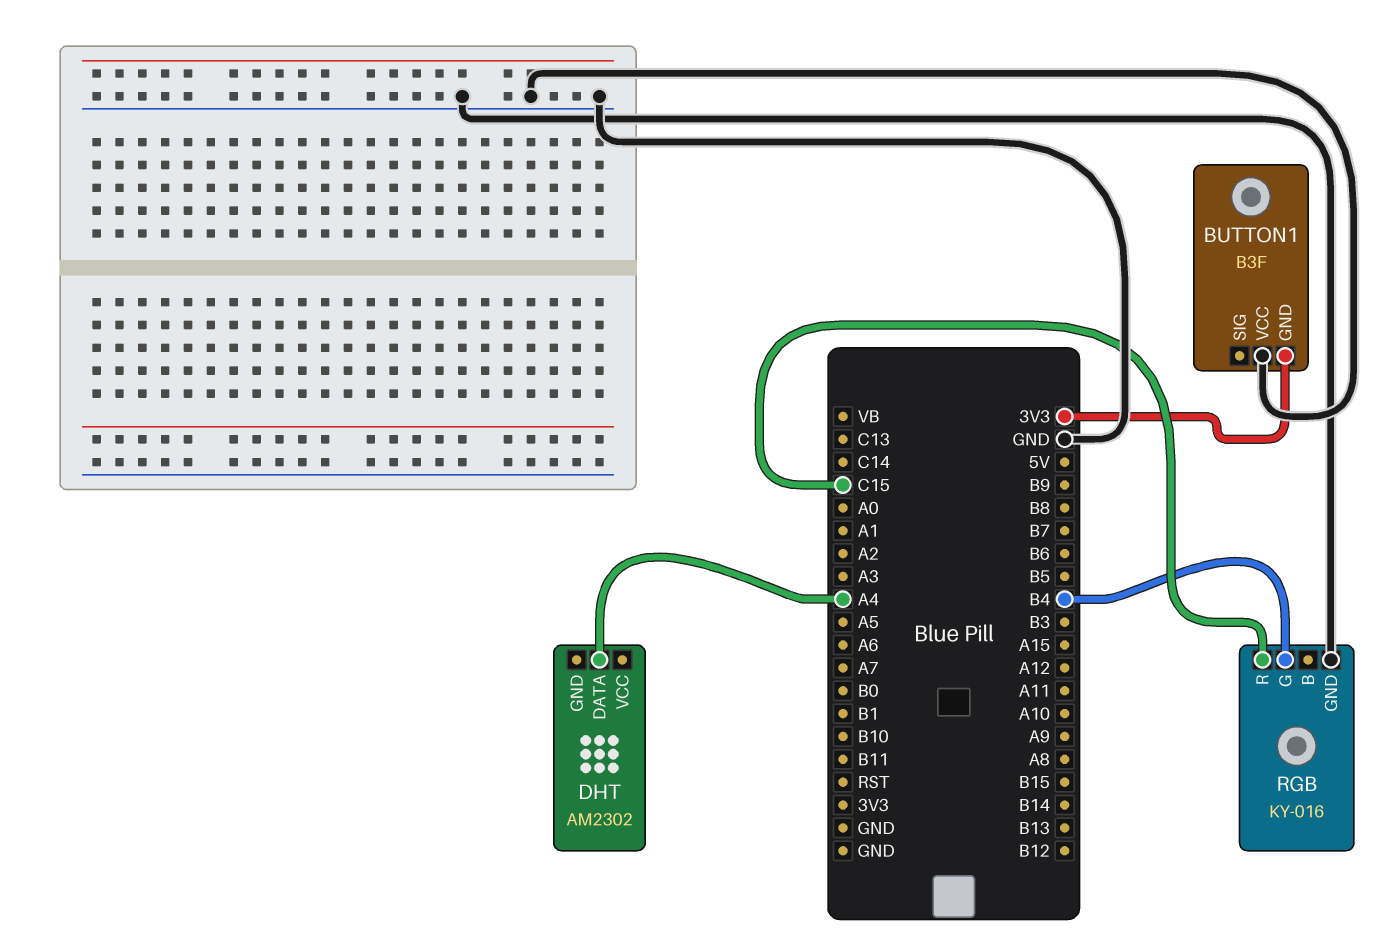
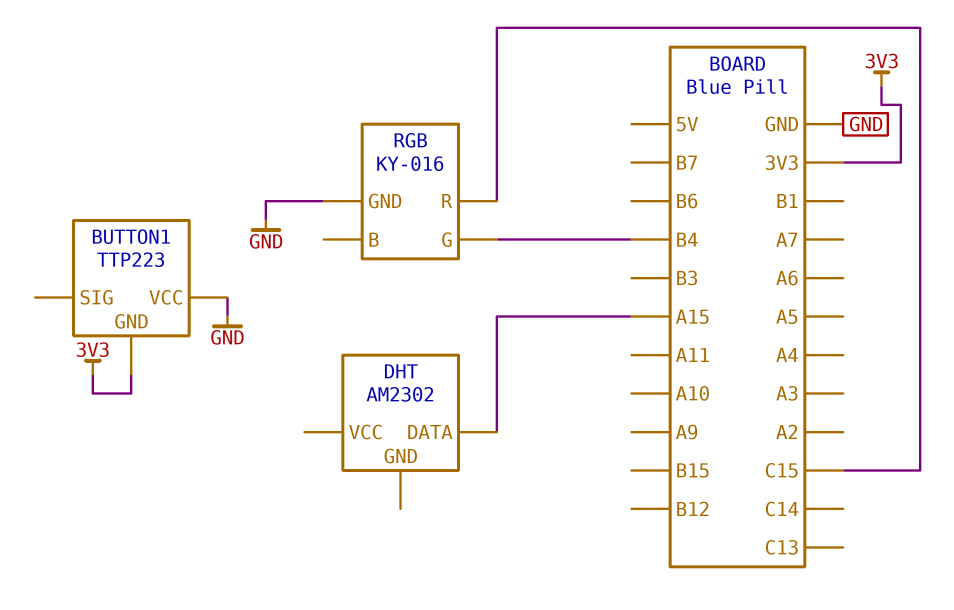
BUTTON1: B3F -> TTP223
DHT pin DATA: A4 -> A15

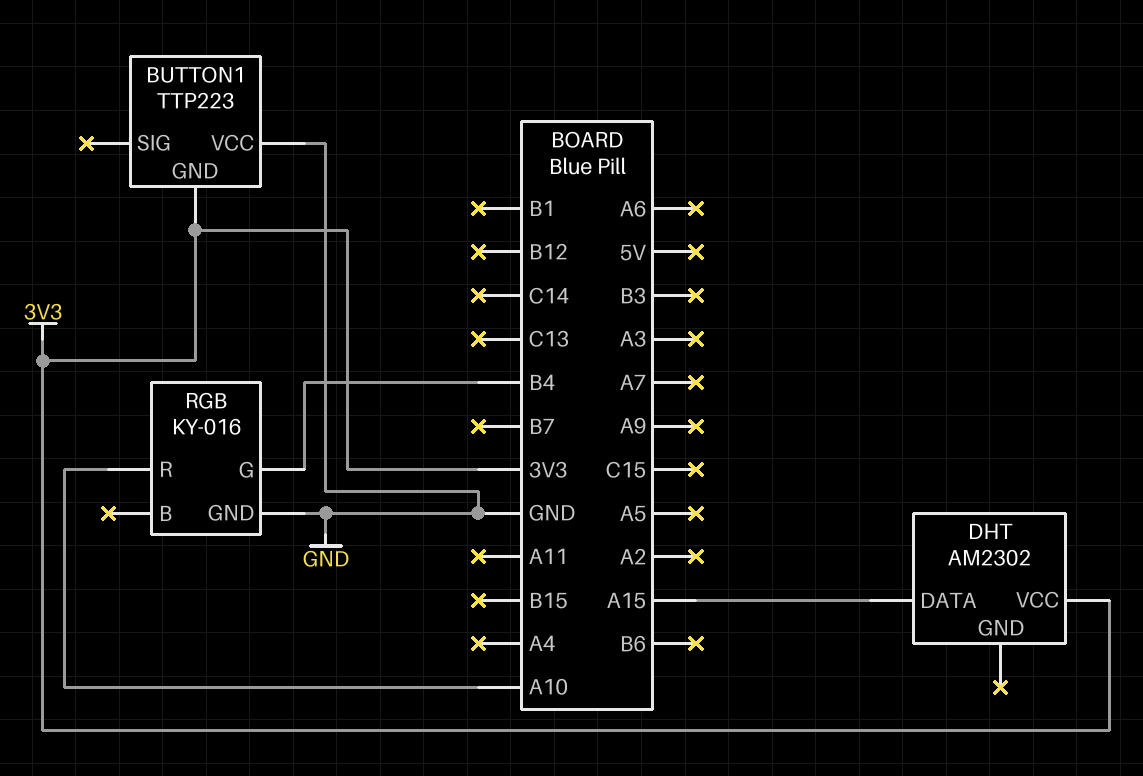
DHT pin VCC: none -> 3V3
RGB pin R: C15 -> A10

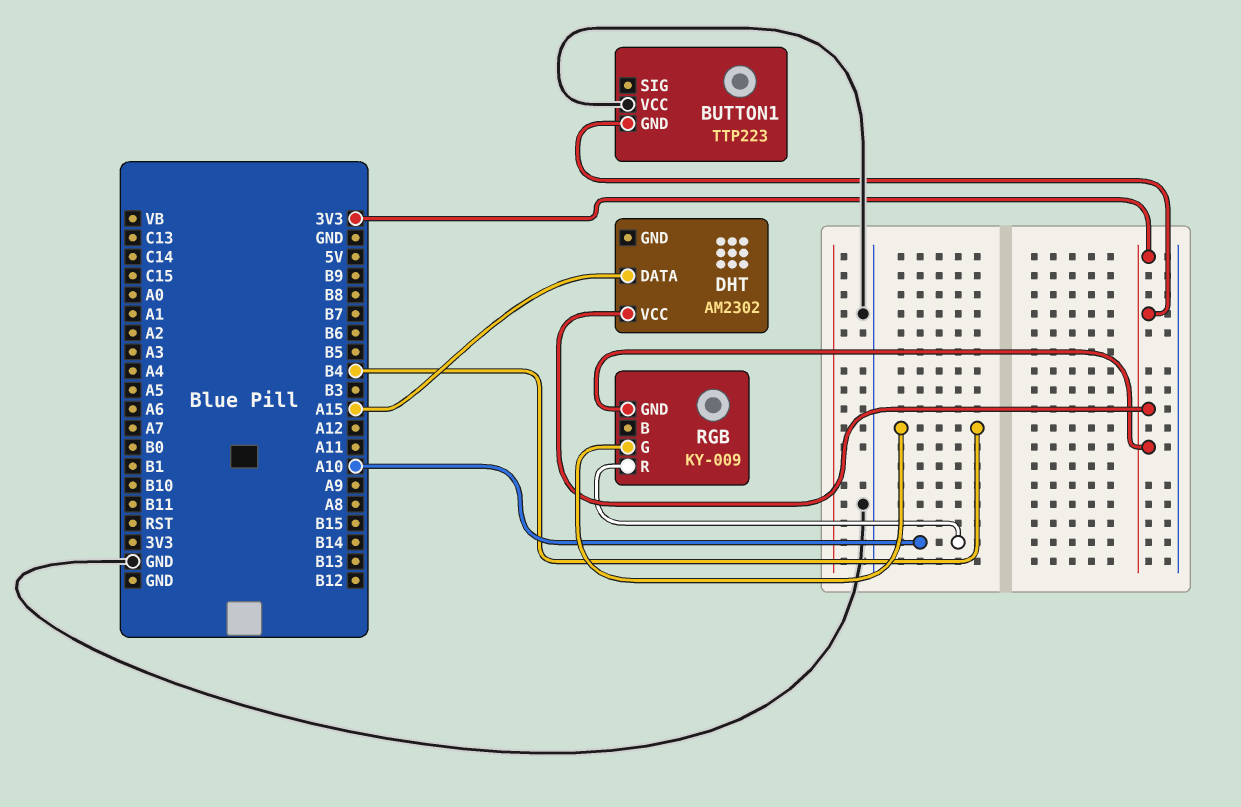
RGB: KY-016 -> KY-009
RGB pin GND: GND -> 3V3

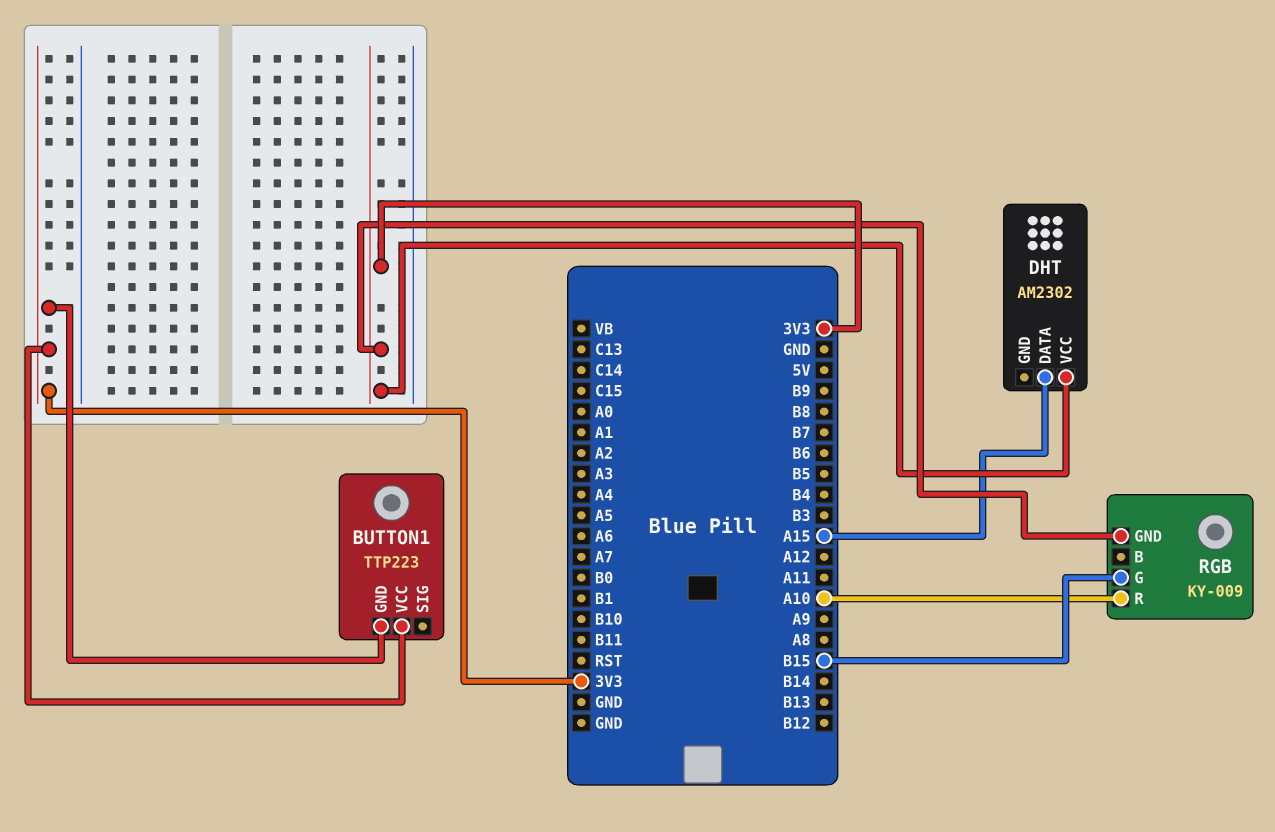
BUTTON1 pin VCC: GND -> 3V3
RGB pin G: B4 -> B15

